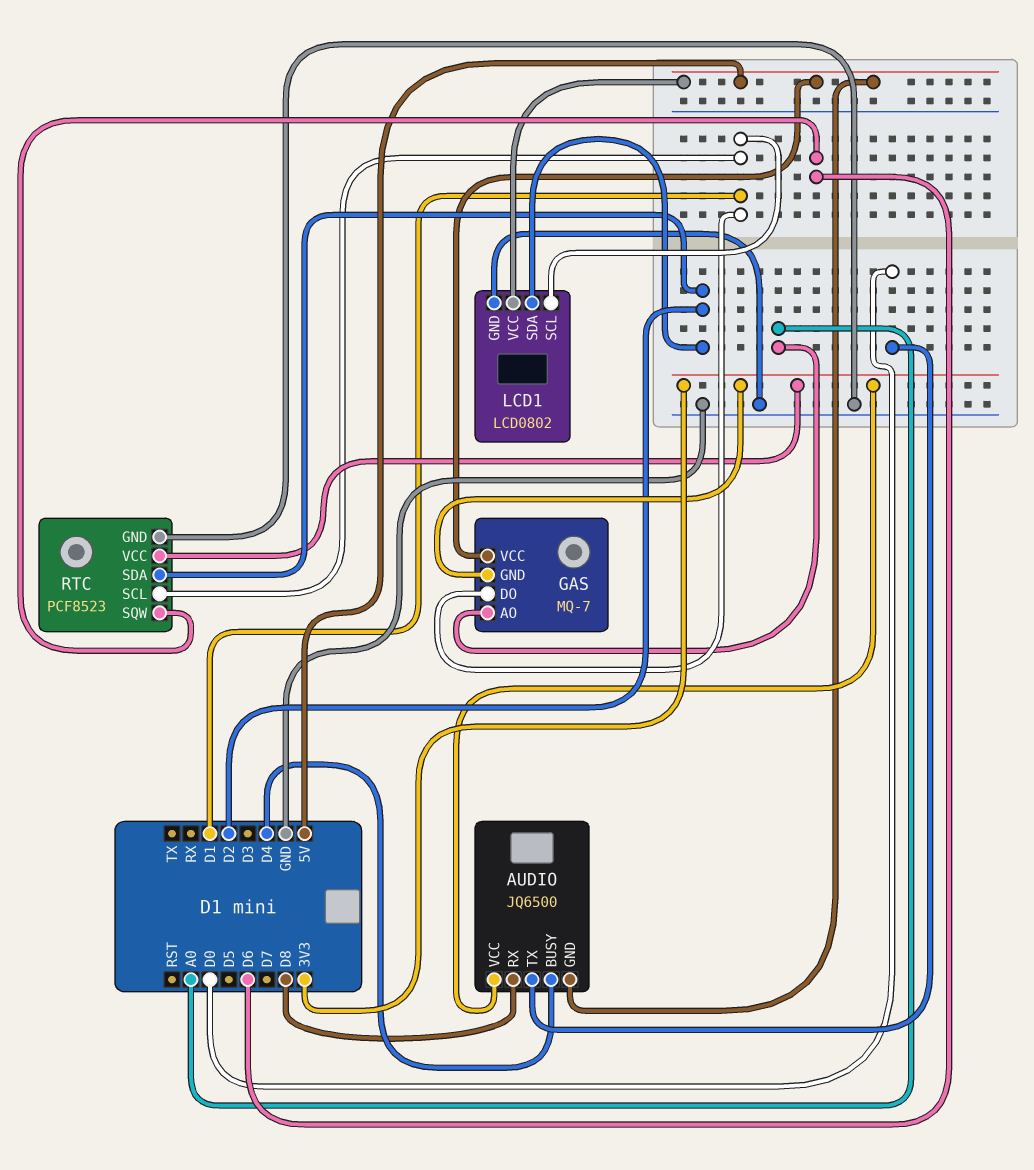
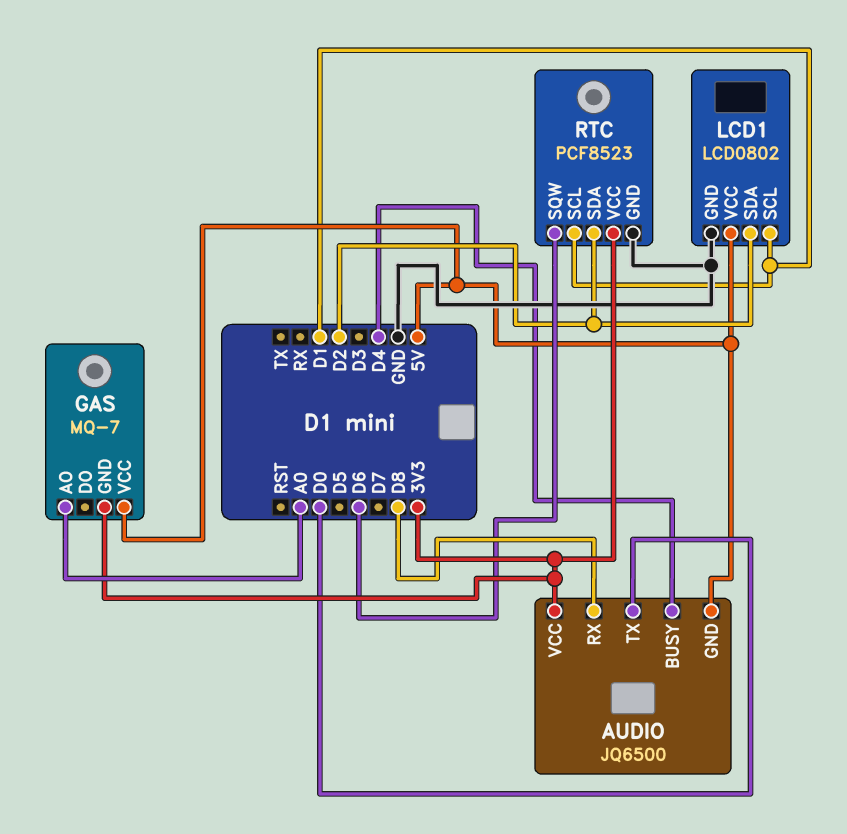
GAS pin DO: D1 -> none

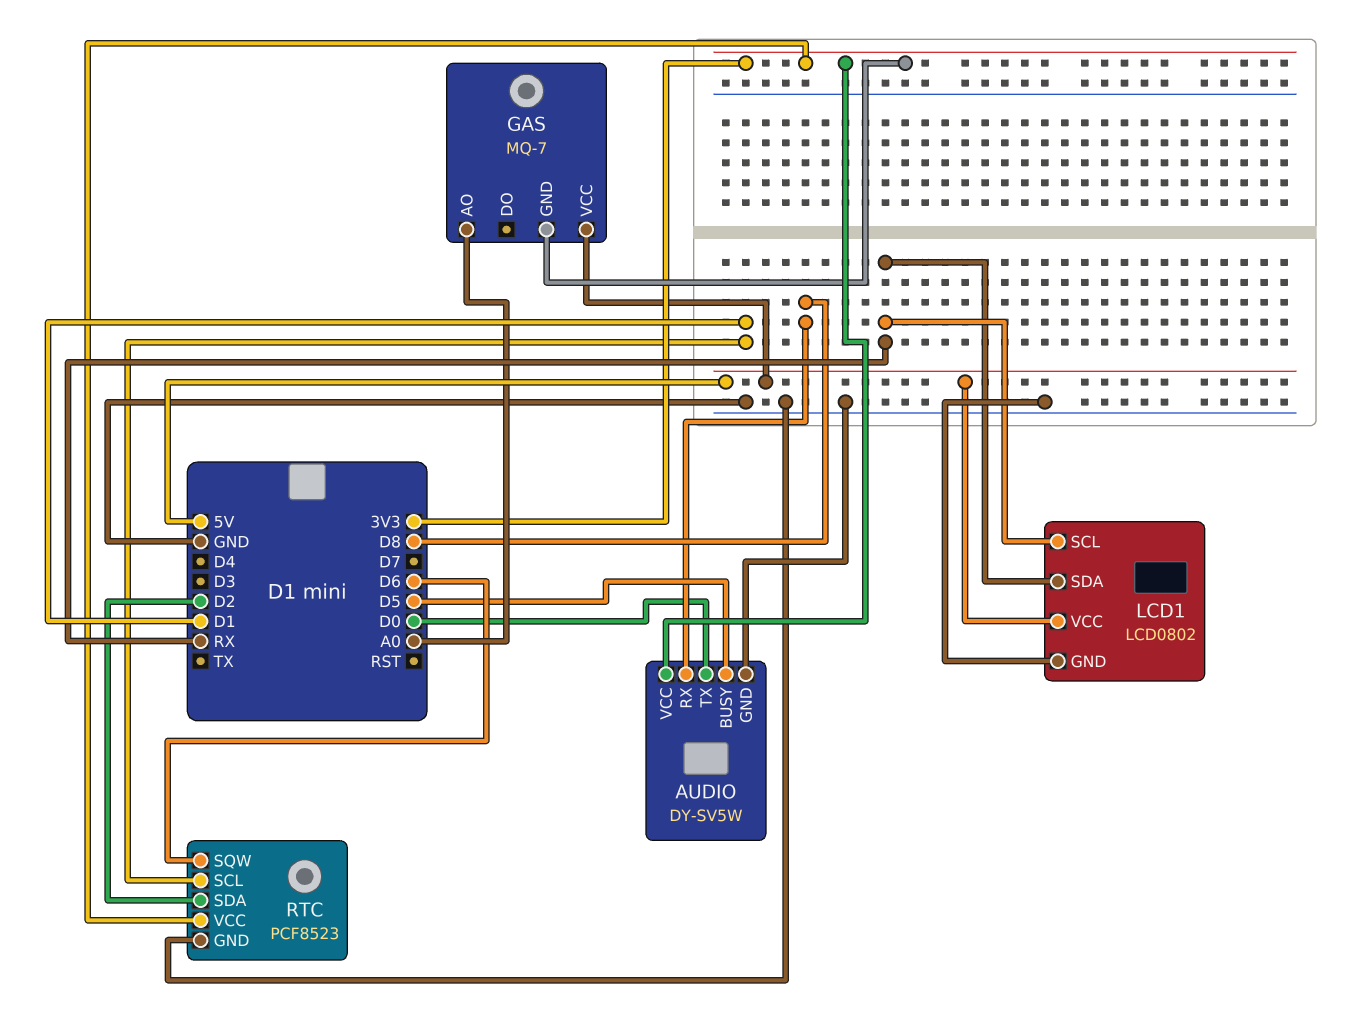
AUDIO: JQ6500 -> DY-SV5W
AUDIO pin BUSY: D4 -> D5
AUDIO pin GND: 5V -> GND
LCD1 pin SCL: D1 -> RX
LCD1 pin SDA: D2 -> RX

